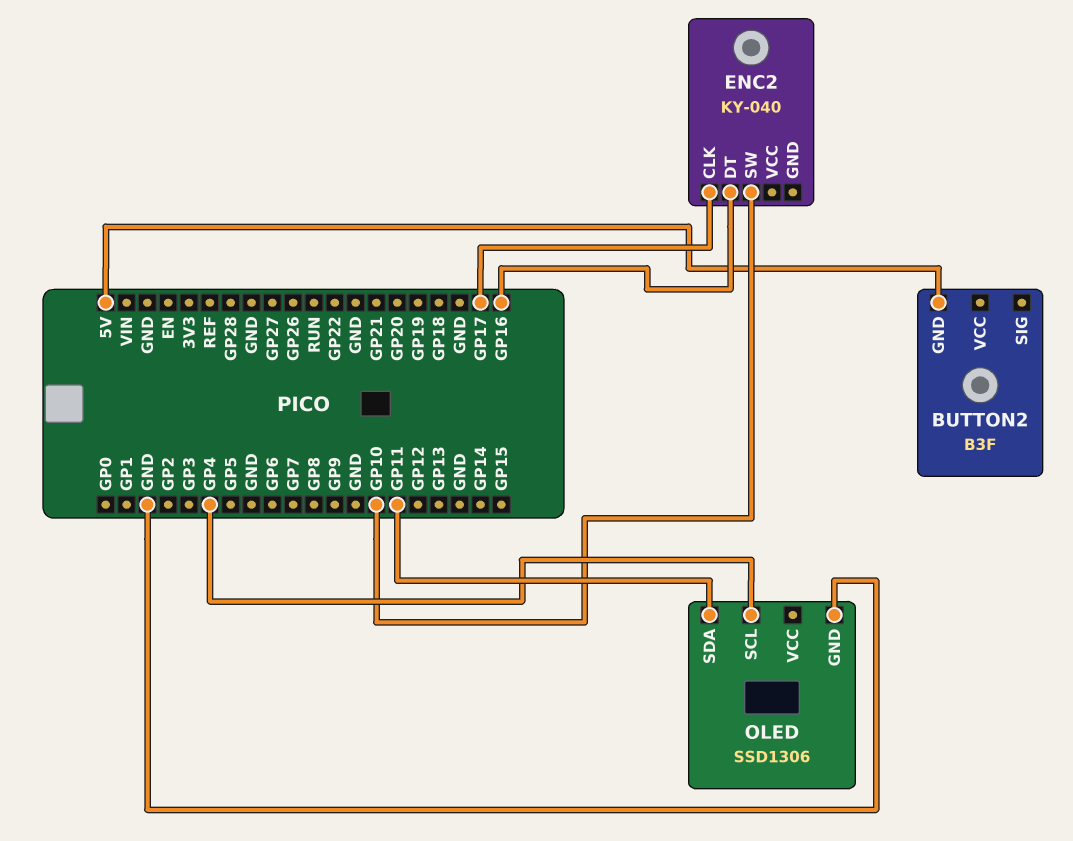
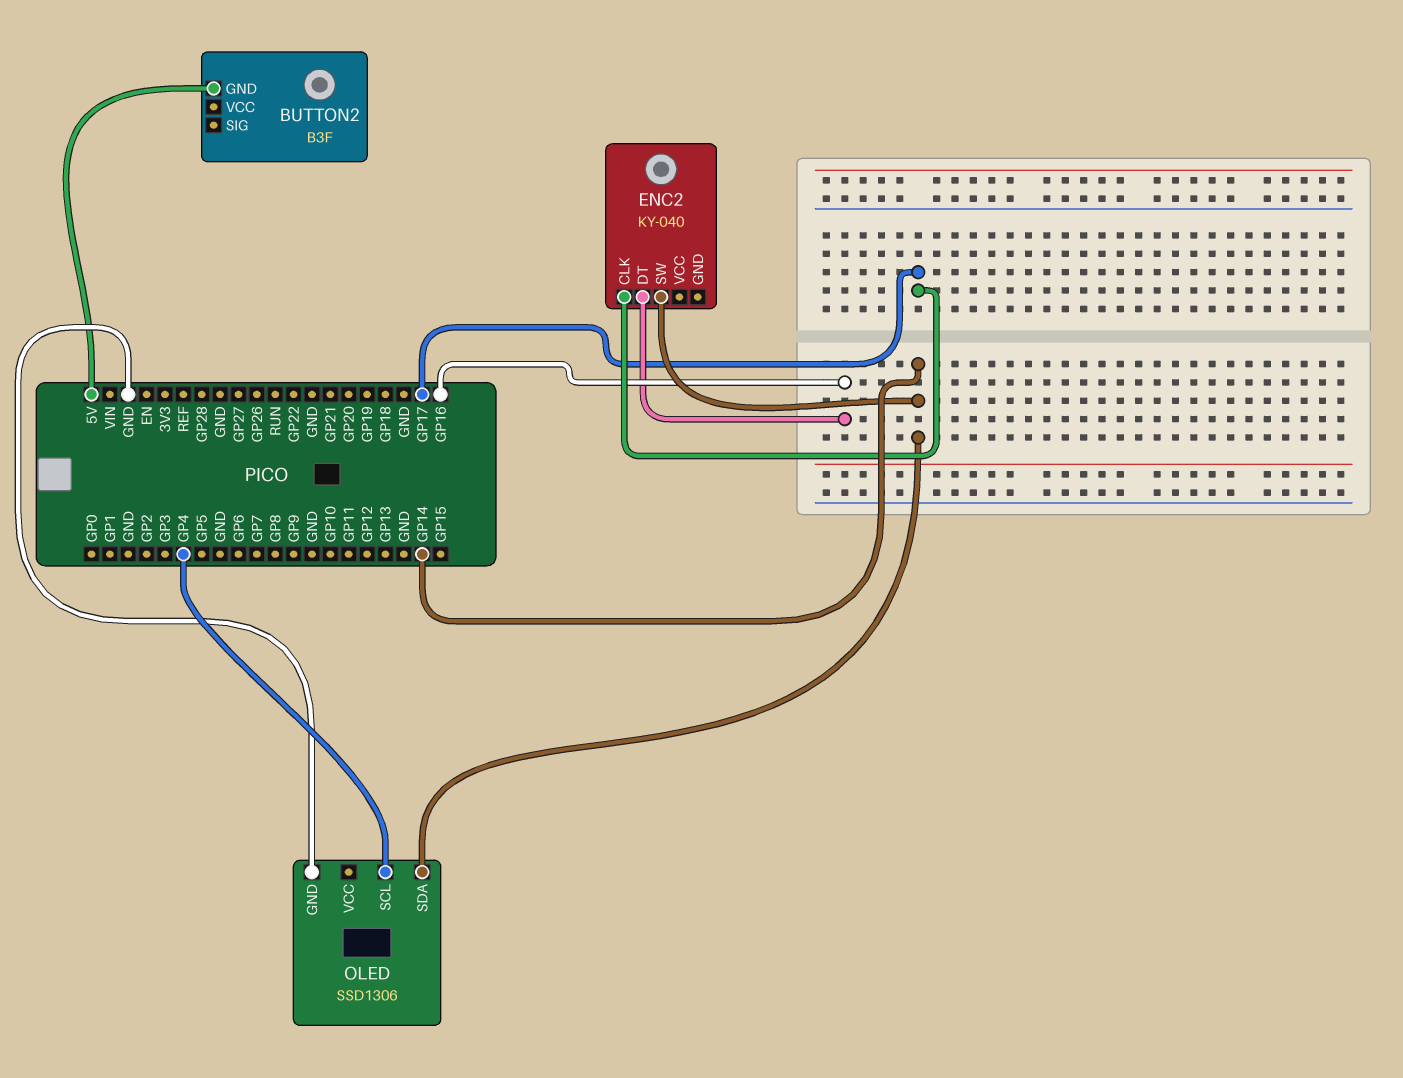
ENC2 pin SW: GP10 -> GP14
OLED pin SDA: GP11 -> GP14

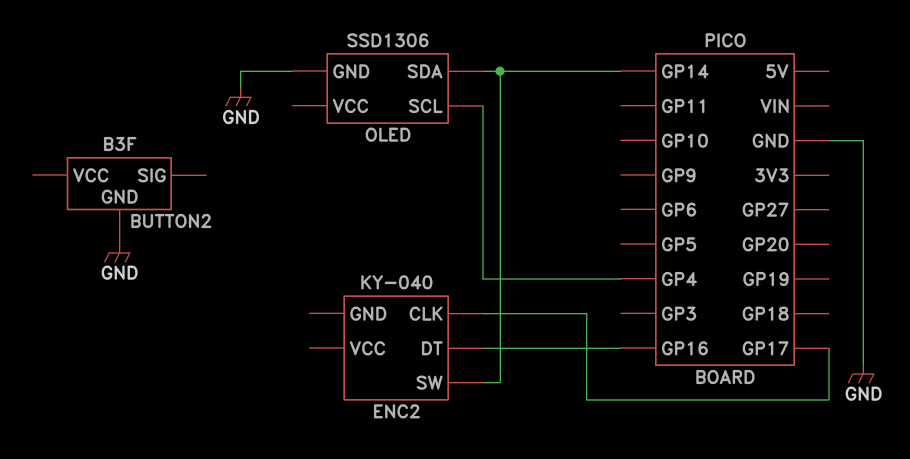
BUTTON2 pin GND: 5V -> GND

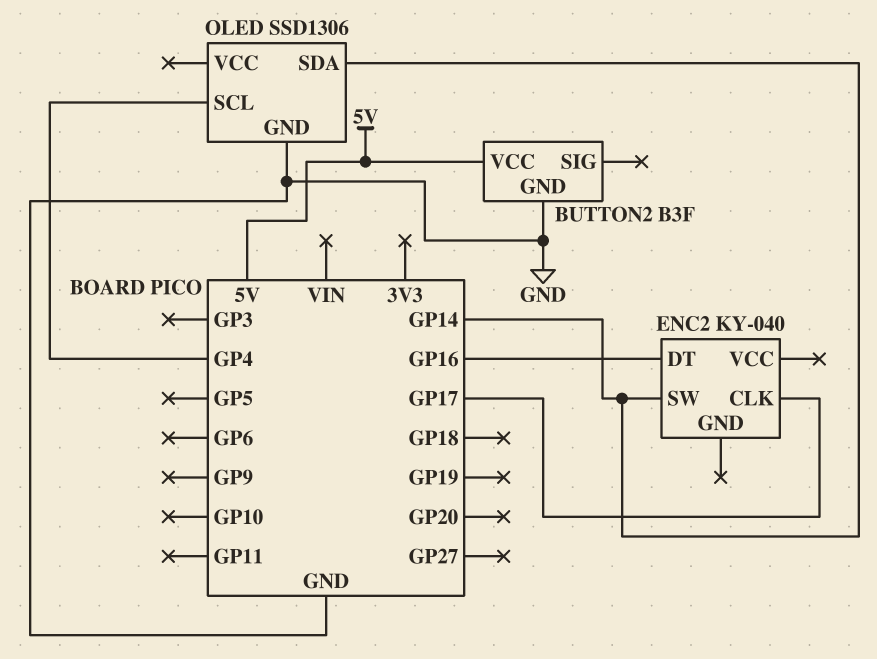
BUTTON2 pin VCC: none -> 5V

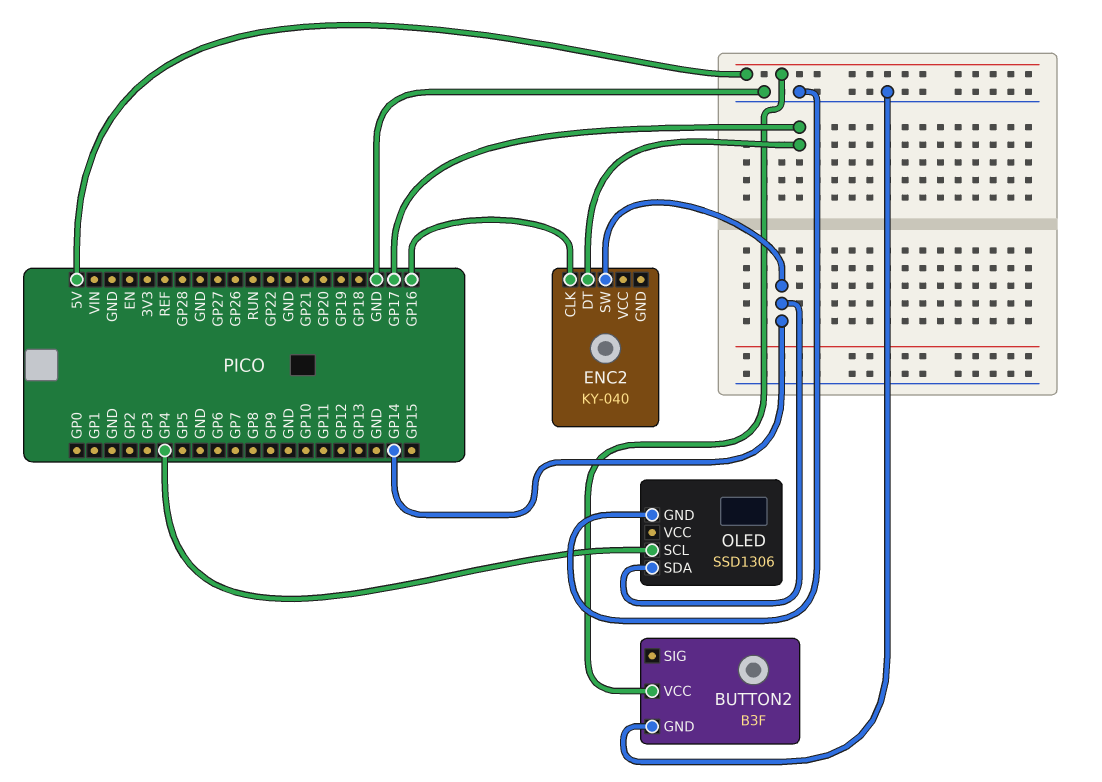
ENC2 pin CLK: GP17 -> GP16
ENC2 pin DT: GP16 -> GP17

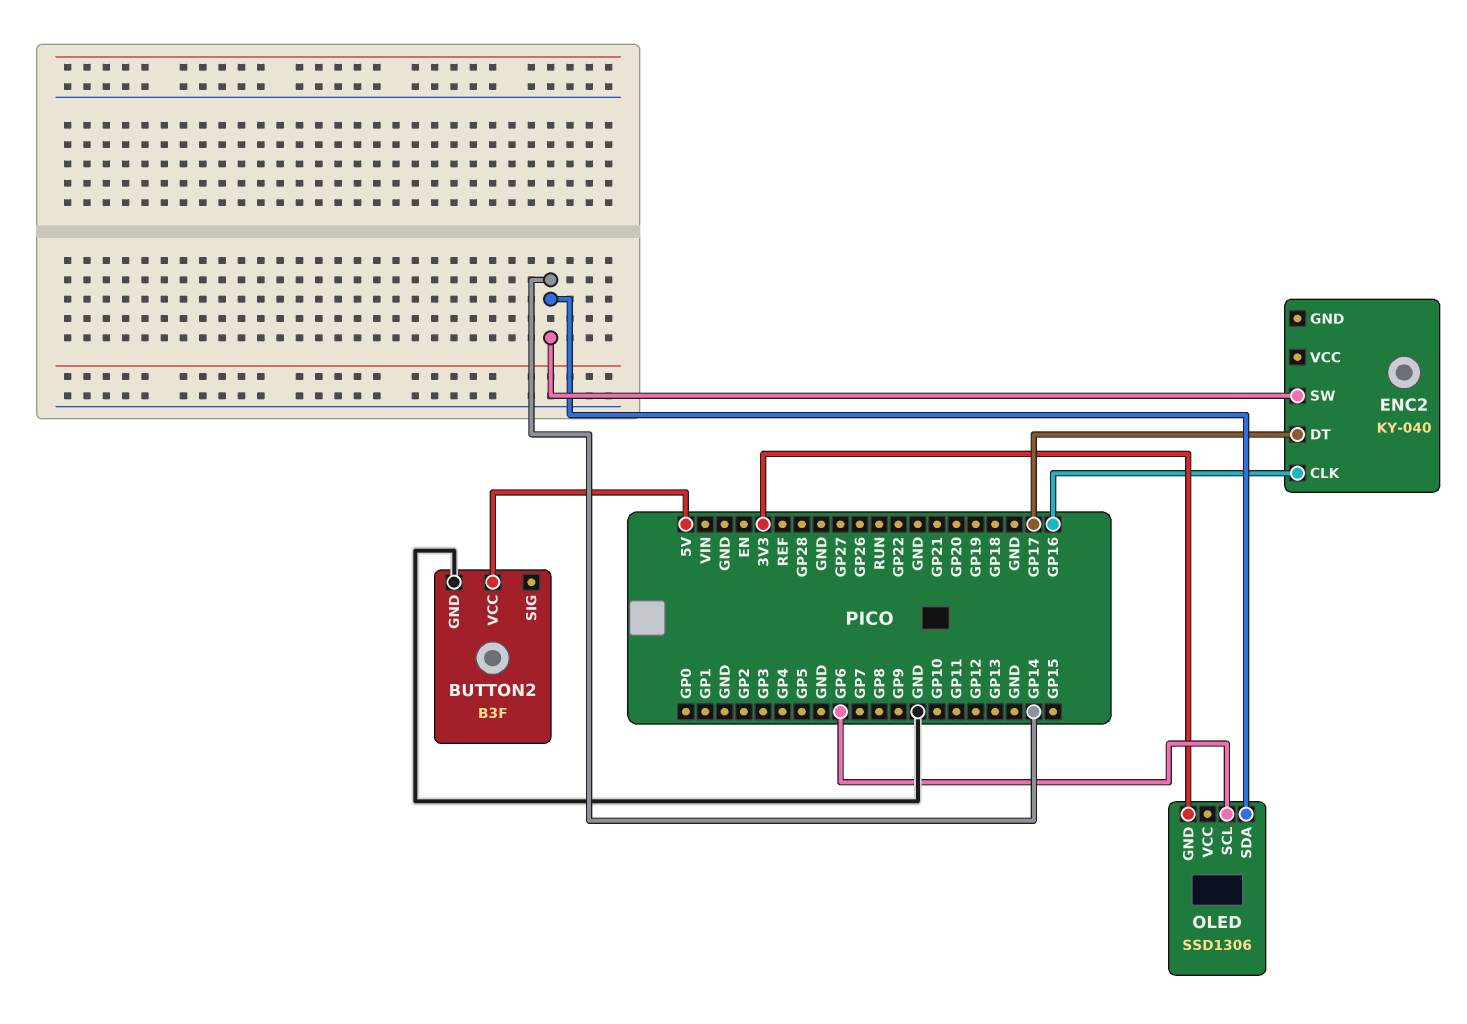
OLED pin GND: GND -> 3V3
OLED pin SCL: GP4 -> GP6

